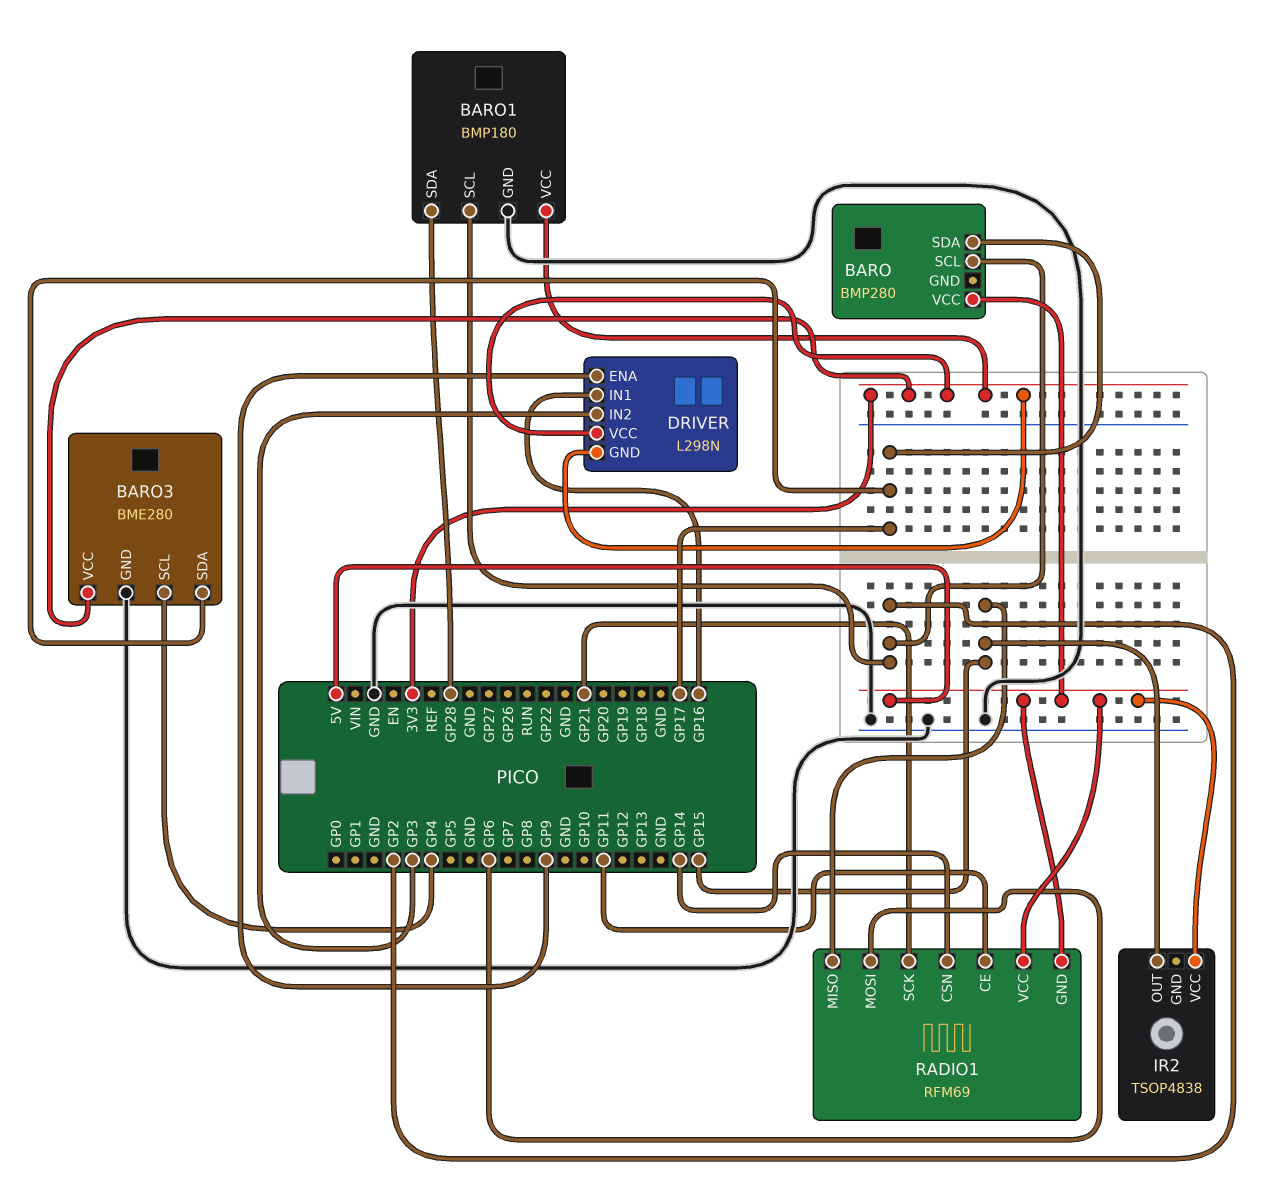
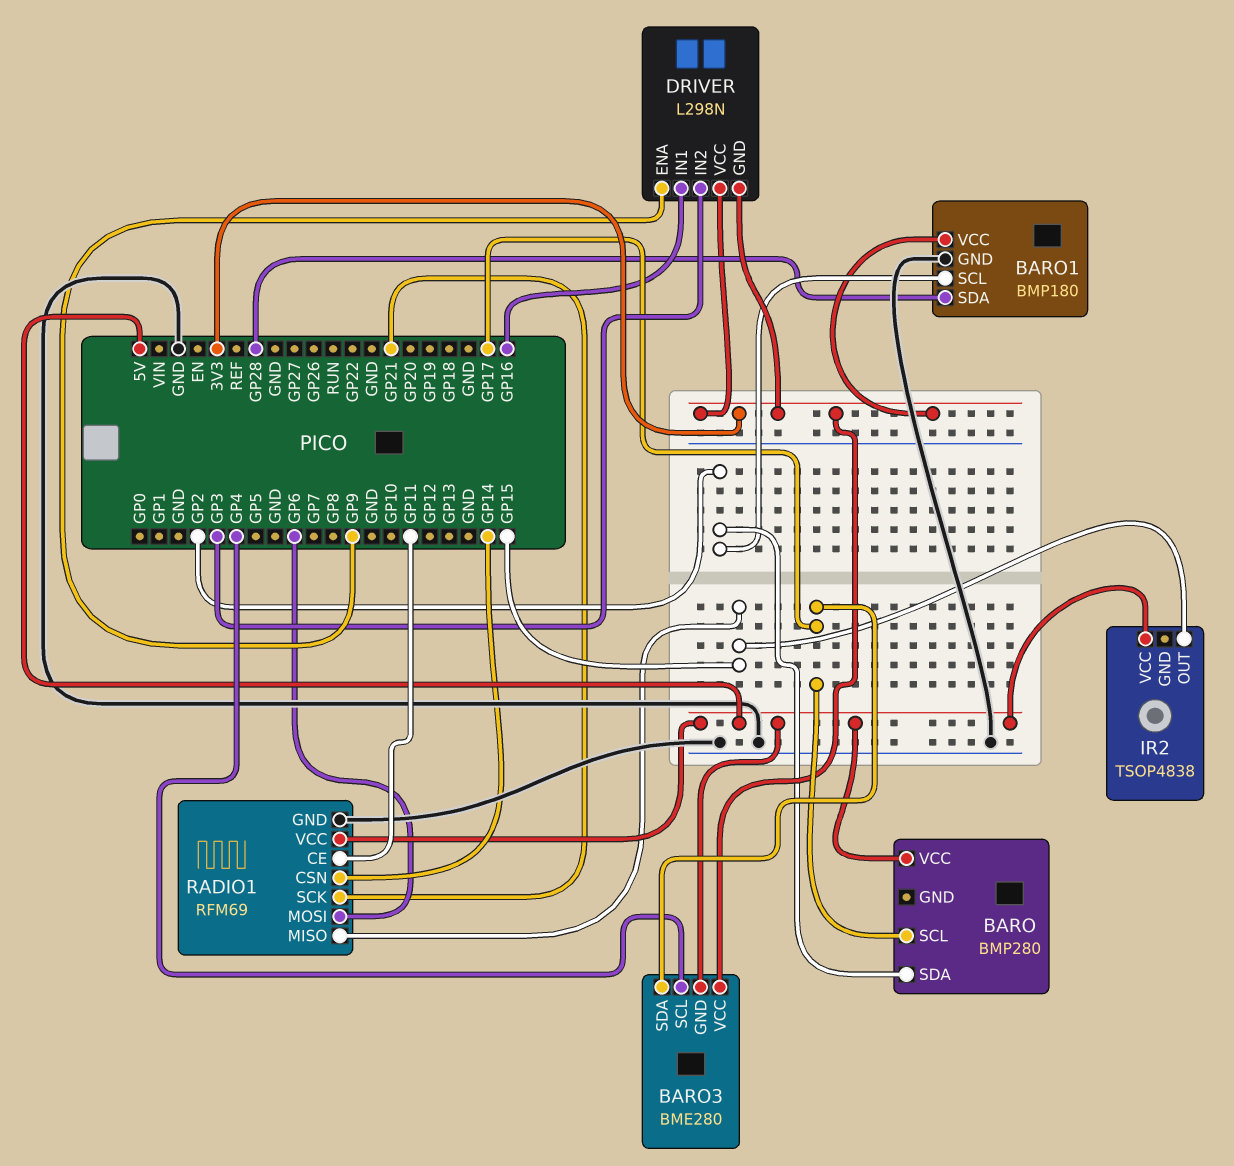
BARO pin SCL: GP2 -> GP17
BARO pin SDA: GP17 -> GP2
BARO3 pin GND: GND -> 5V
RADIO1 pin GND: 5V -> GND

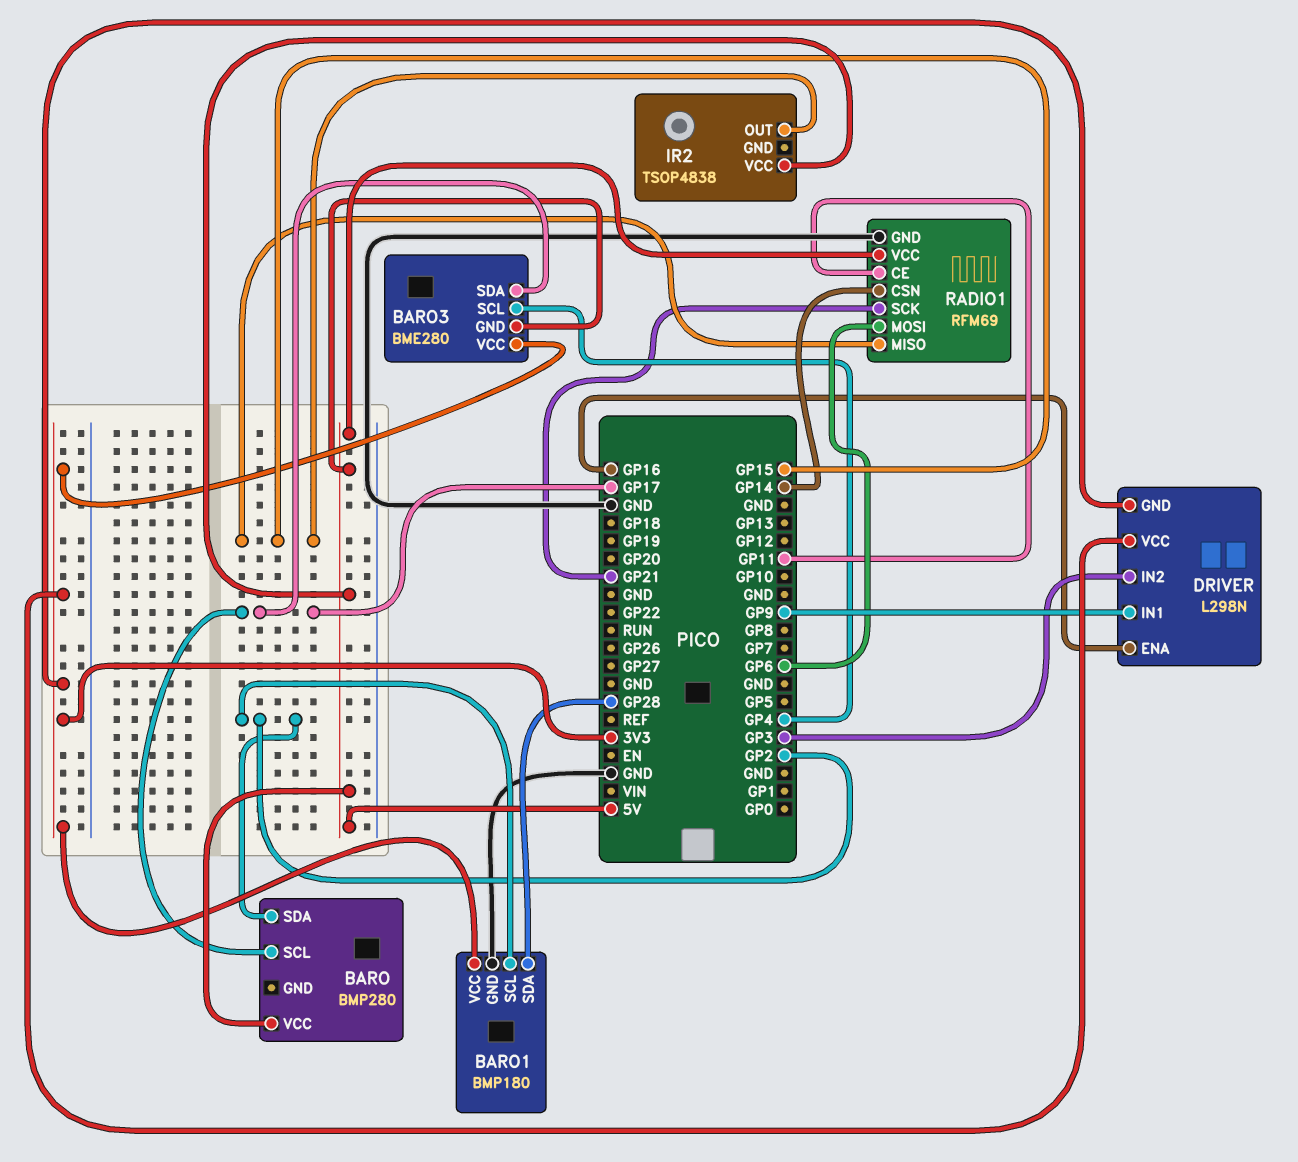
DRIVER pin ENA: GP9 -> GP16
DRIVER pin IN1: GP16 -> GP9

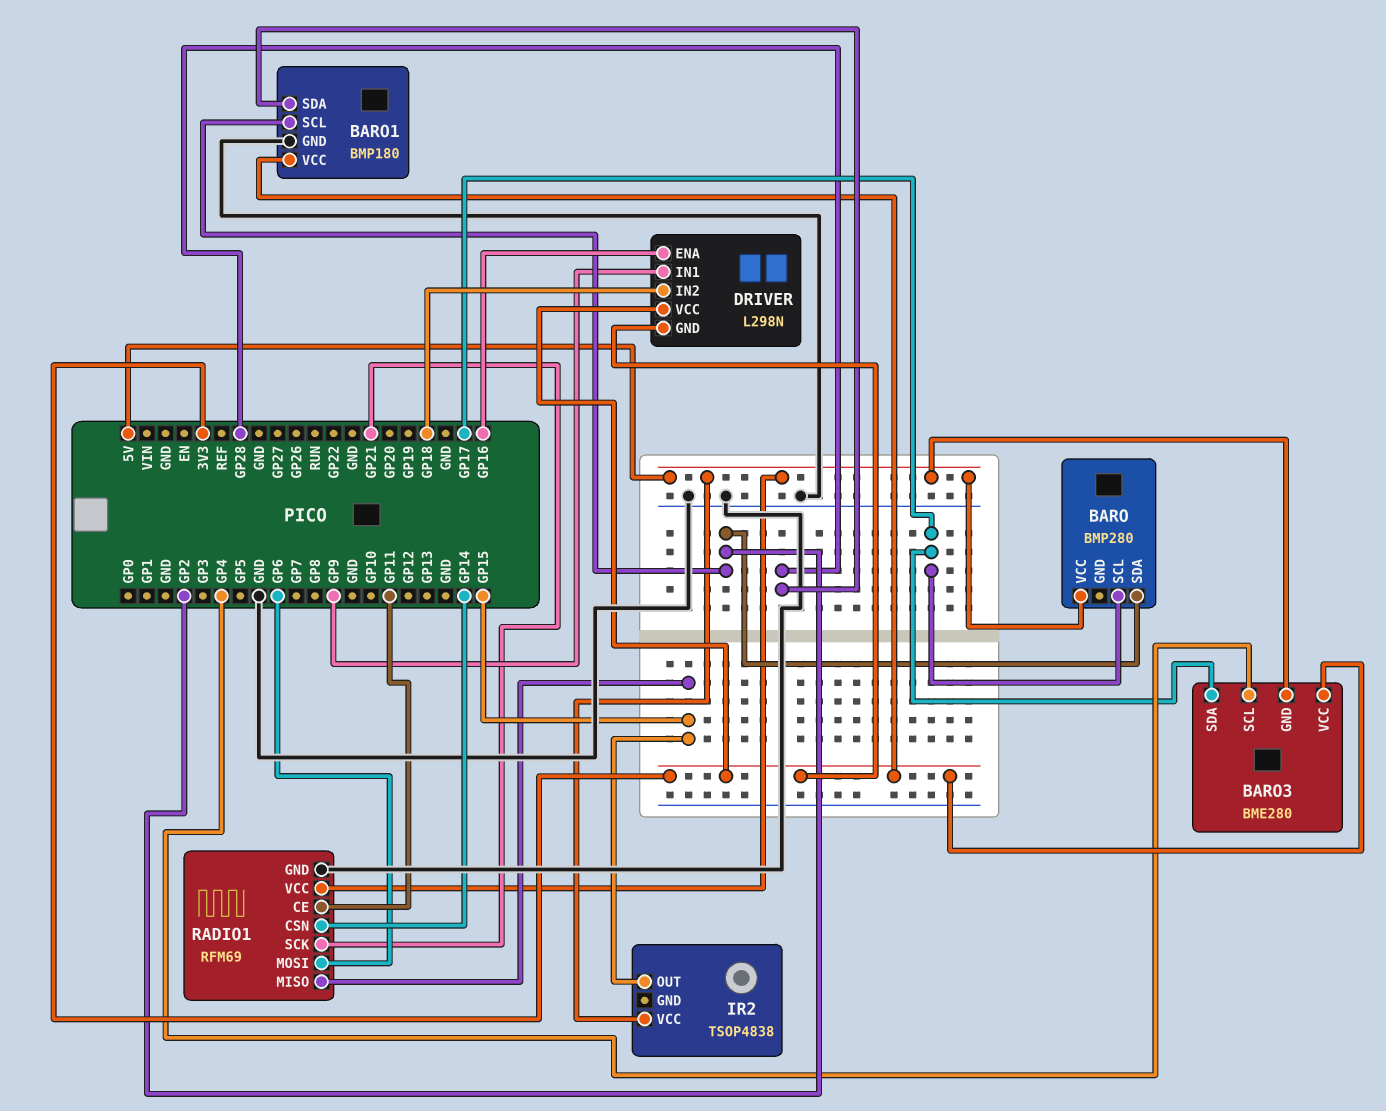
DRIVER pin IN2: GP3 -> GP18

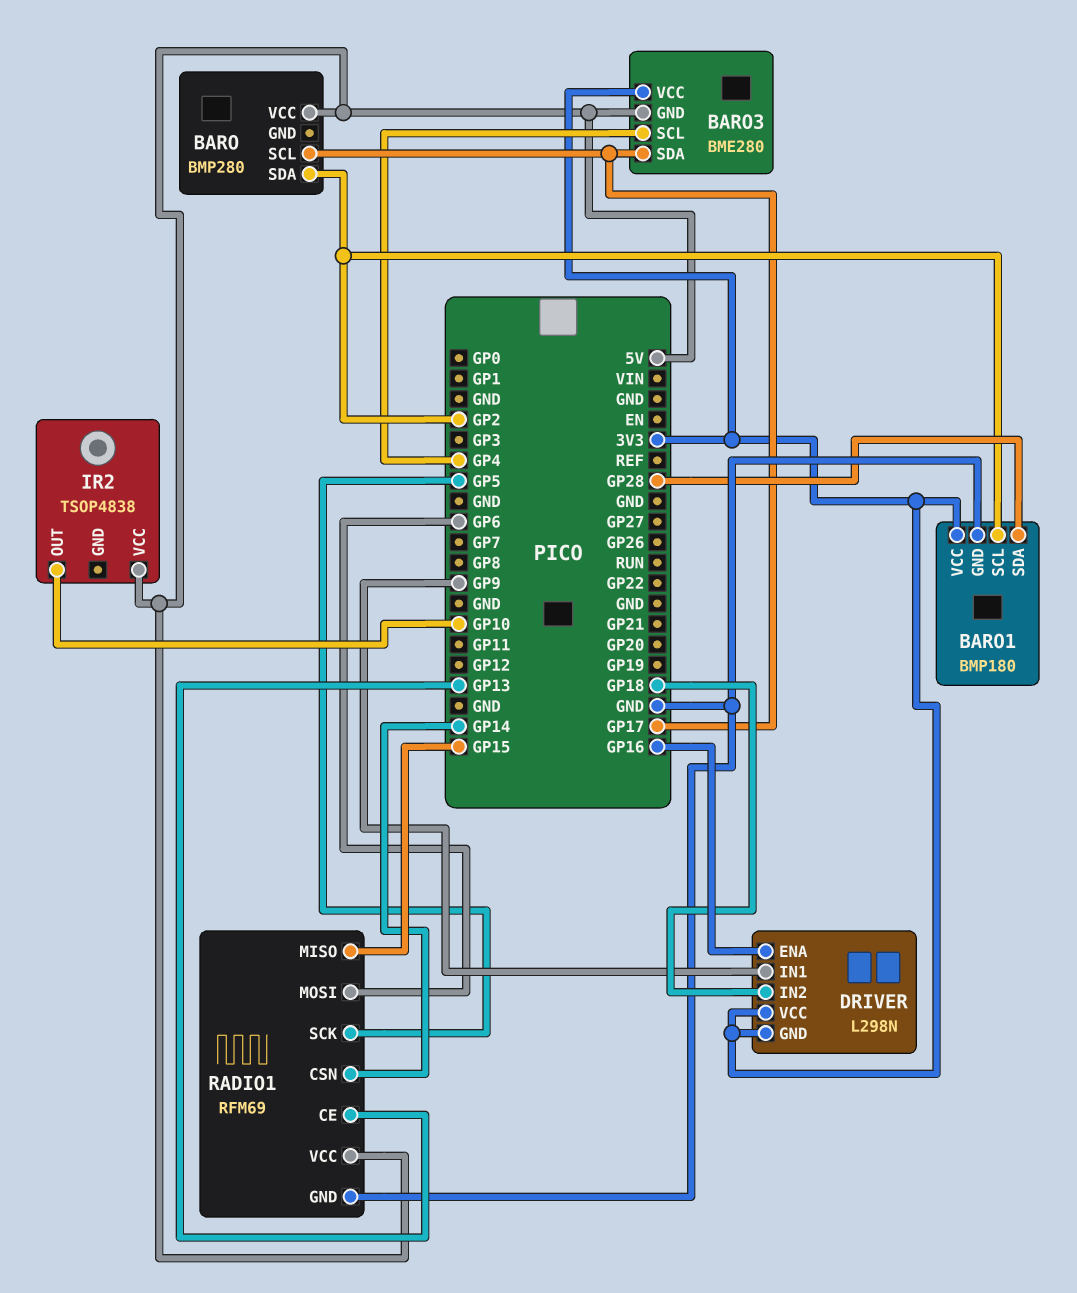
IR2 pin OUT: GP15 -> GP10
RADIO1 pin CE: GP11 -> GP13
RADIO1 pin SCK: GP21 -> GP5

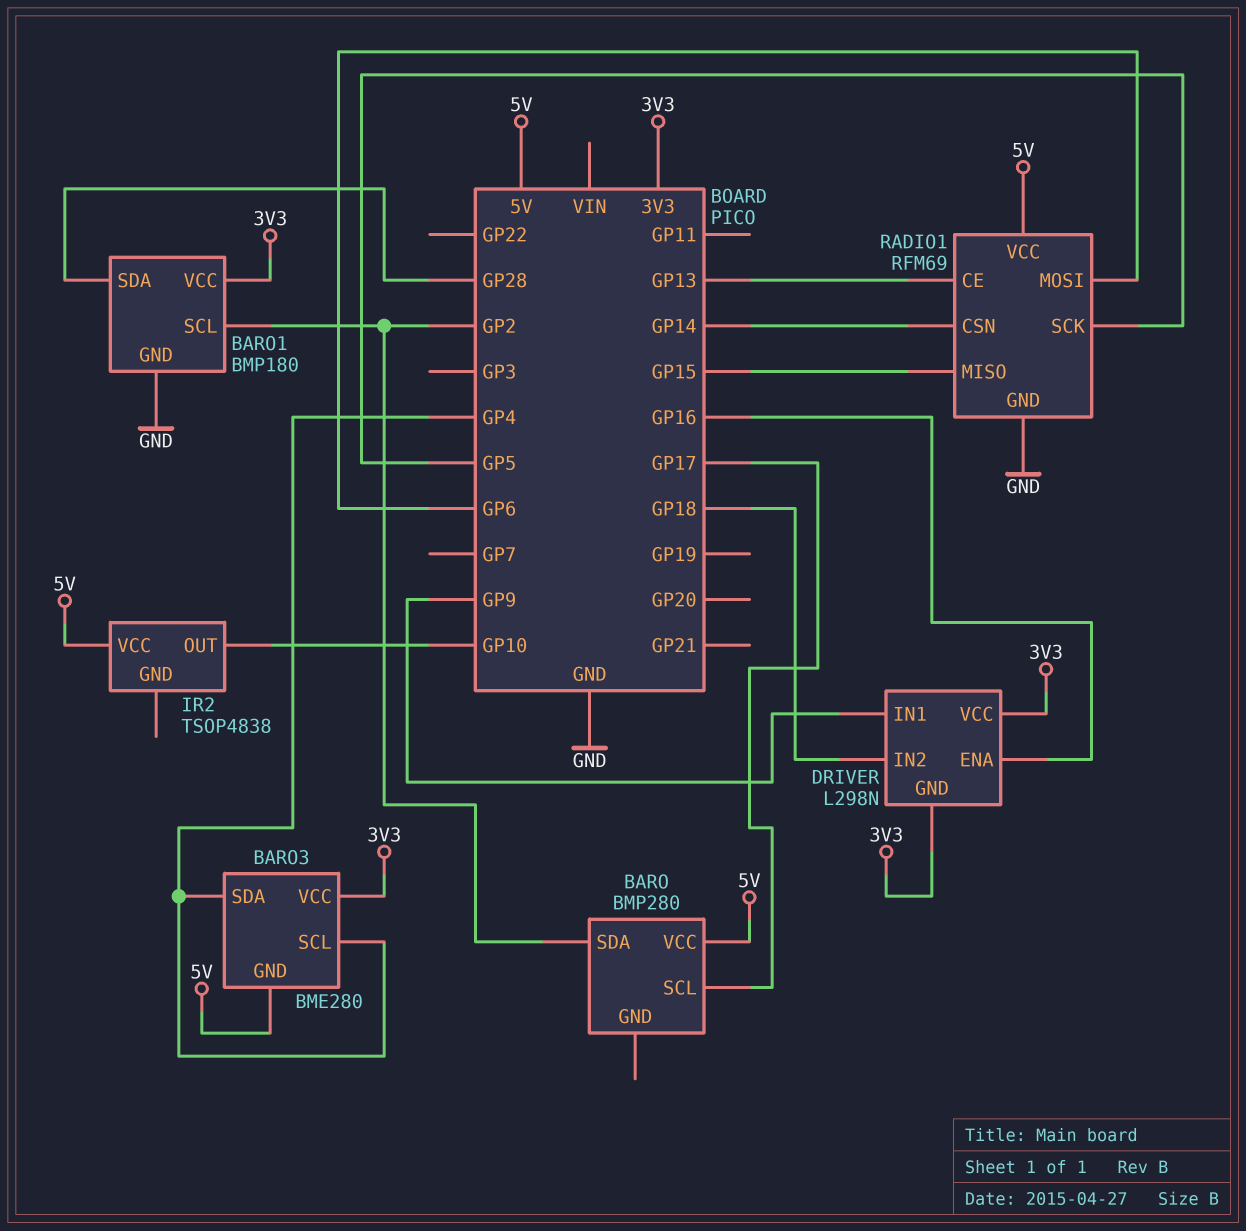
BARO3 pin SDA: GP17 -> GP4

